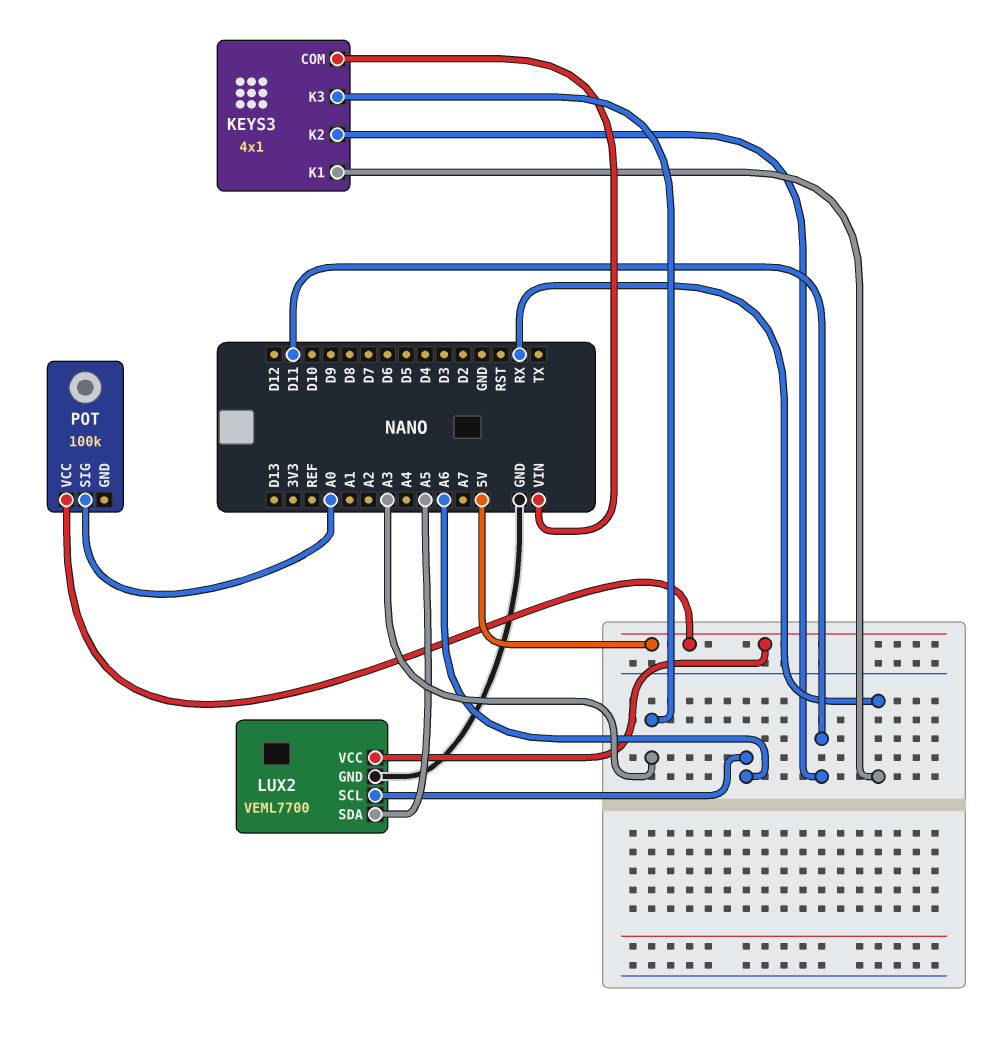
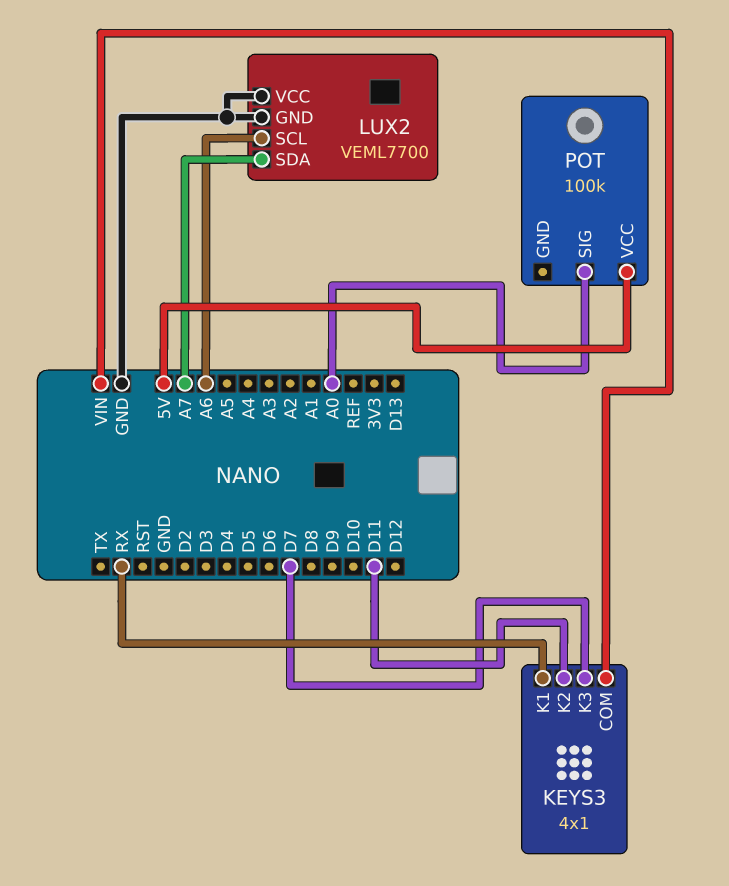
KEYS3 pin K3: A3 -> D7
LUX2 pin SDA: A5 -> A7
LUX2 pin VCC: 5V -> GND

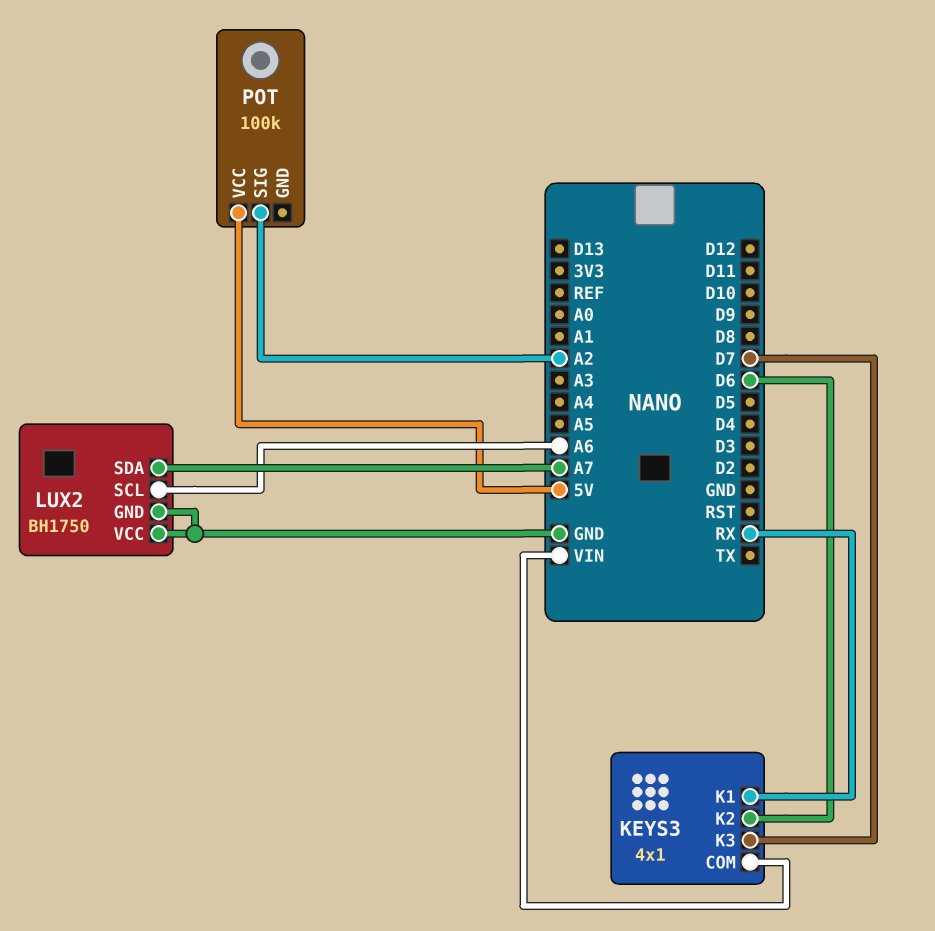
KEYS3 pin K2: D11 -> D6
LUX2: VEML7700 -> BH1750
POT pin SIG: A0 -> A2

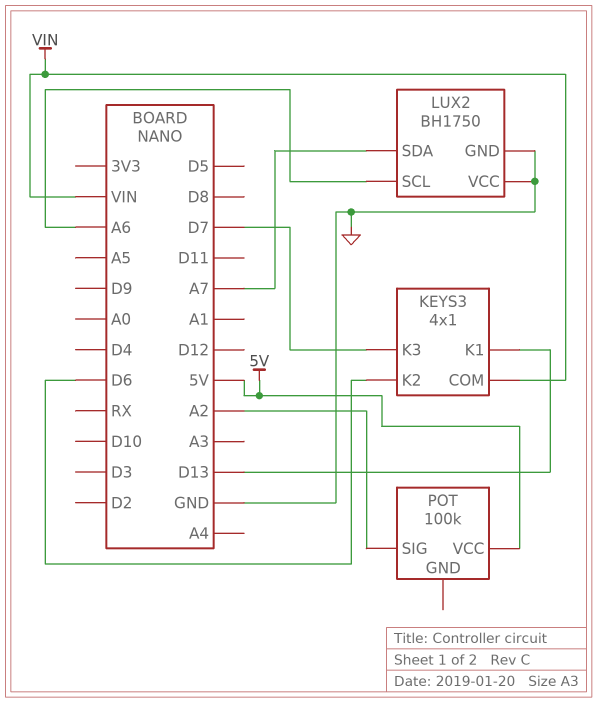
KEYS3 pin K1: RX -> D13

